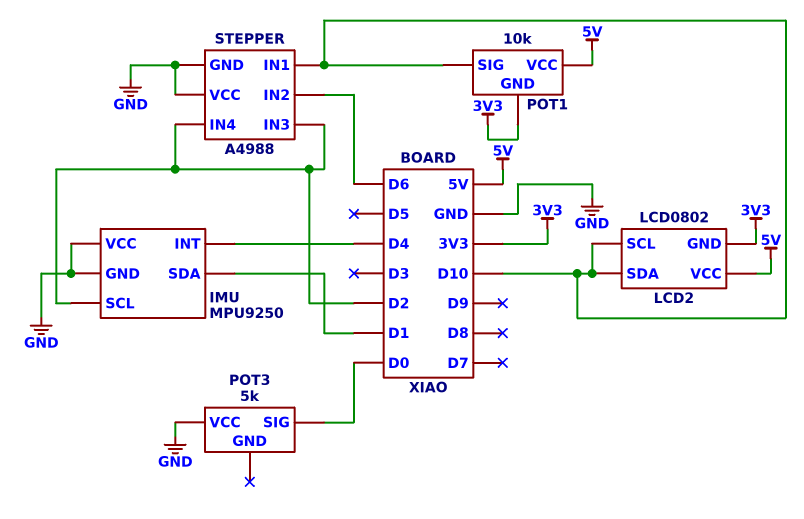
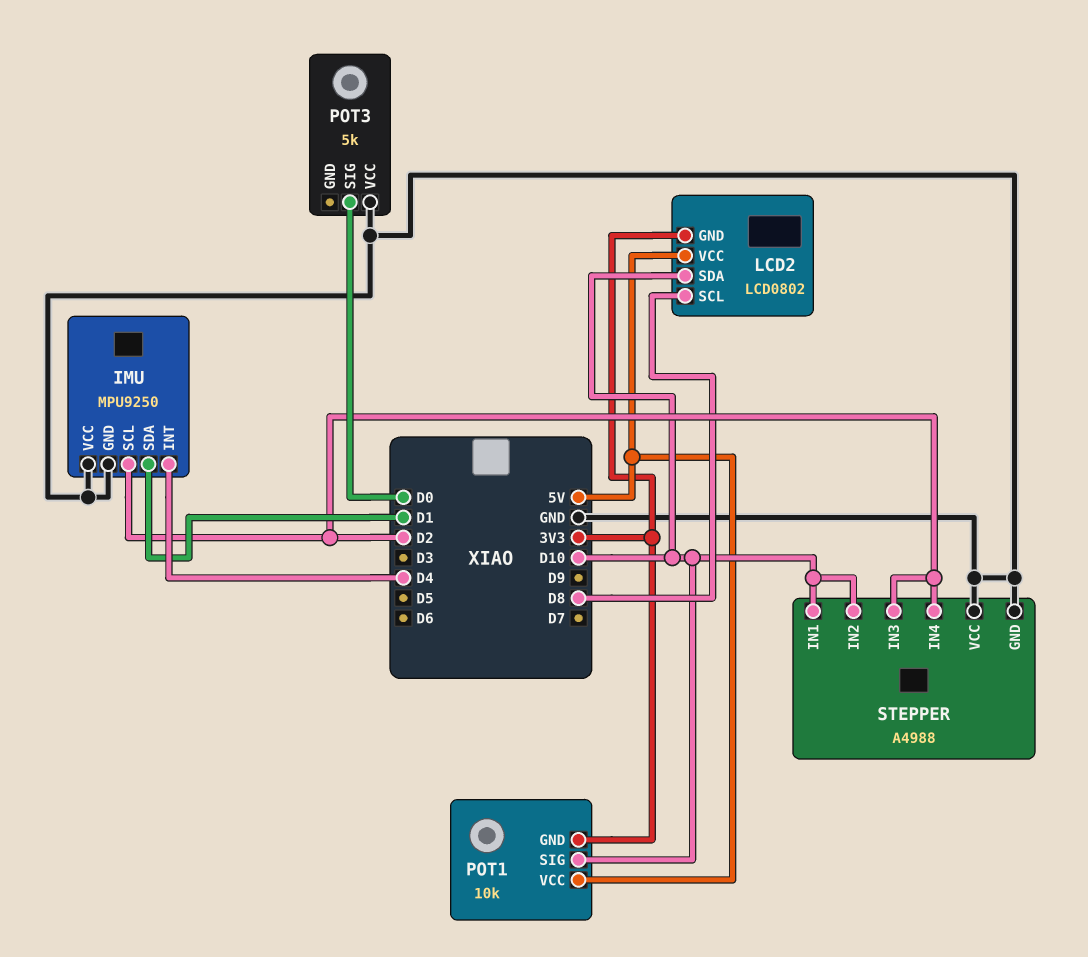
LCD2 pin SCL: D10 -> D8
STEPPER pin IN2: D6 -> D10

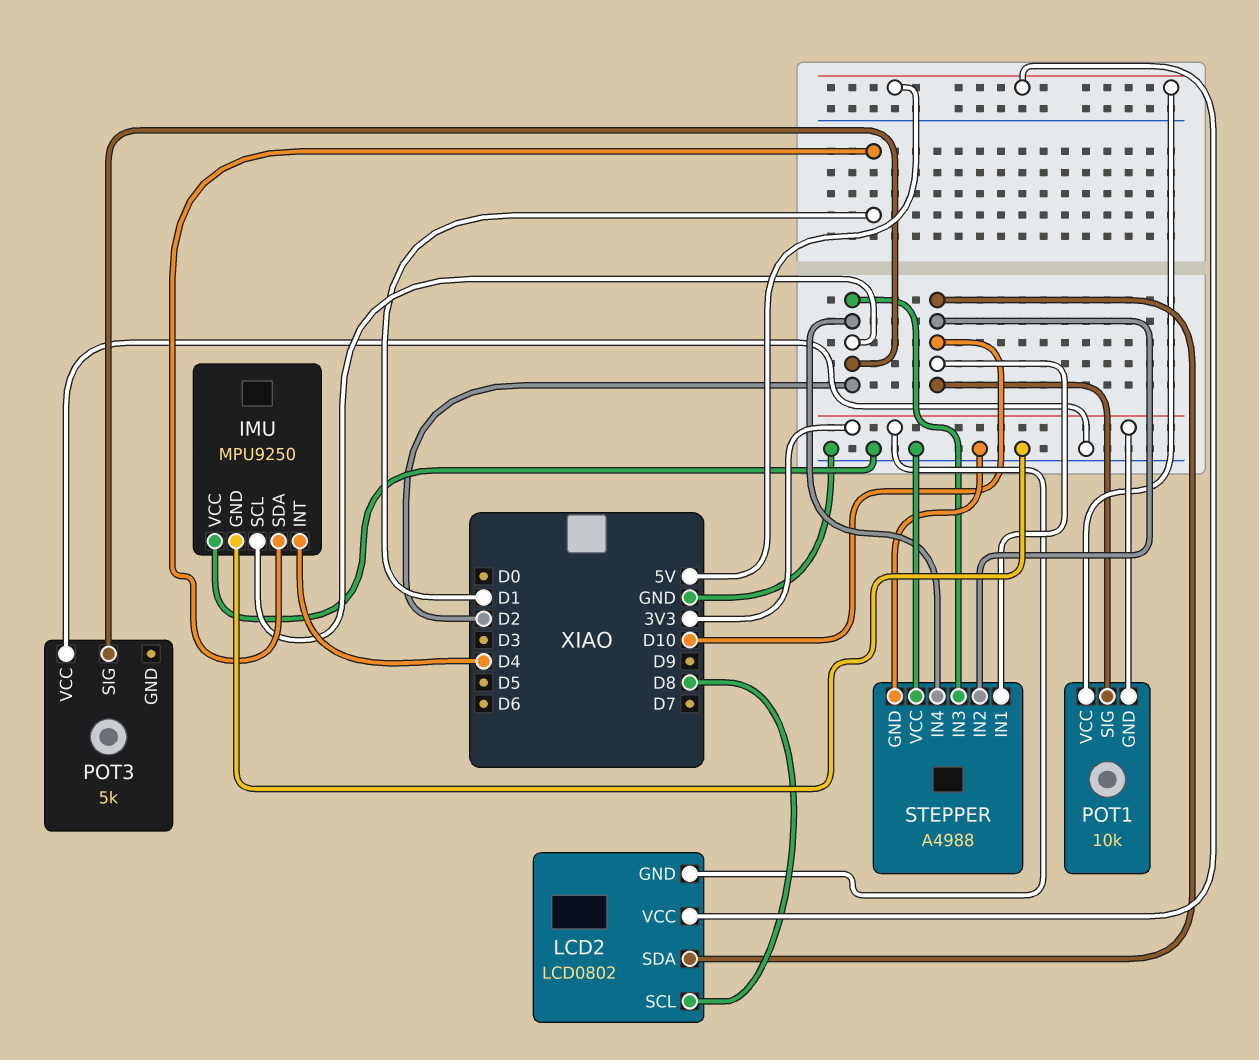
POT3 pin SIG: D0 -> D2

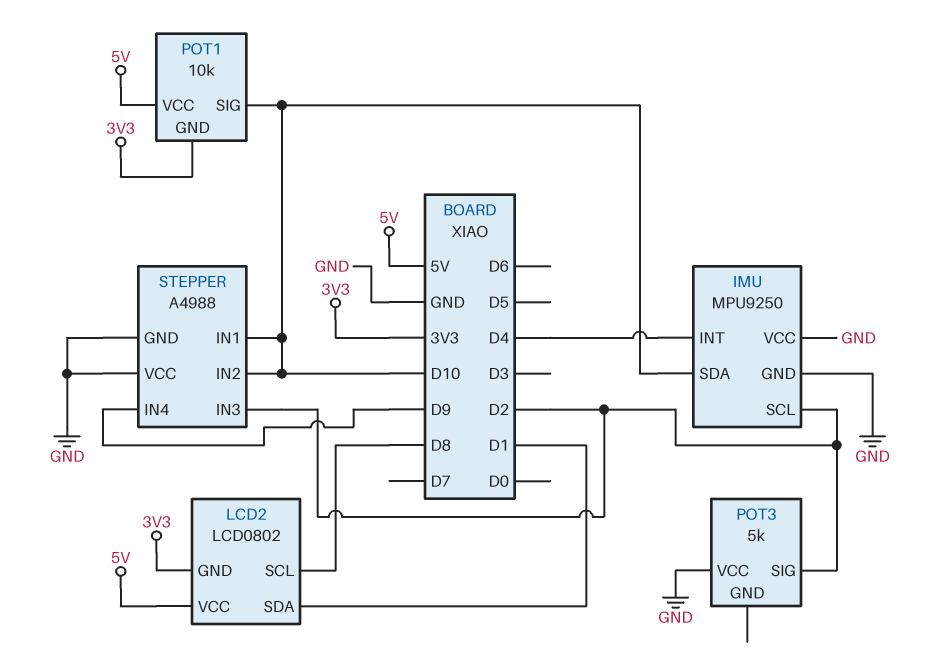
IMU pin SDA: D1 -> D10
LCD2 pin SDA: D10 -> D1
STEPPER pin IN4: D2 -> D9

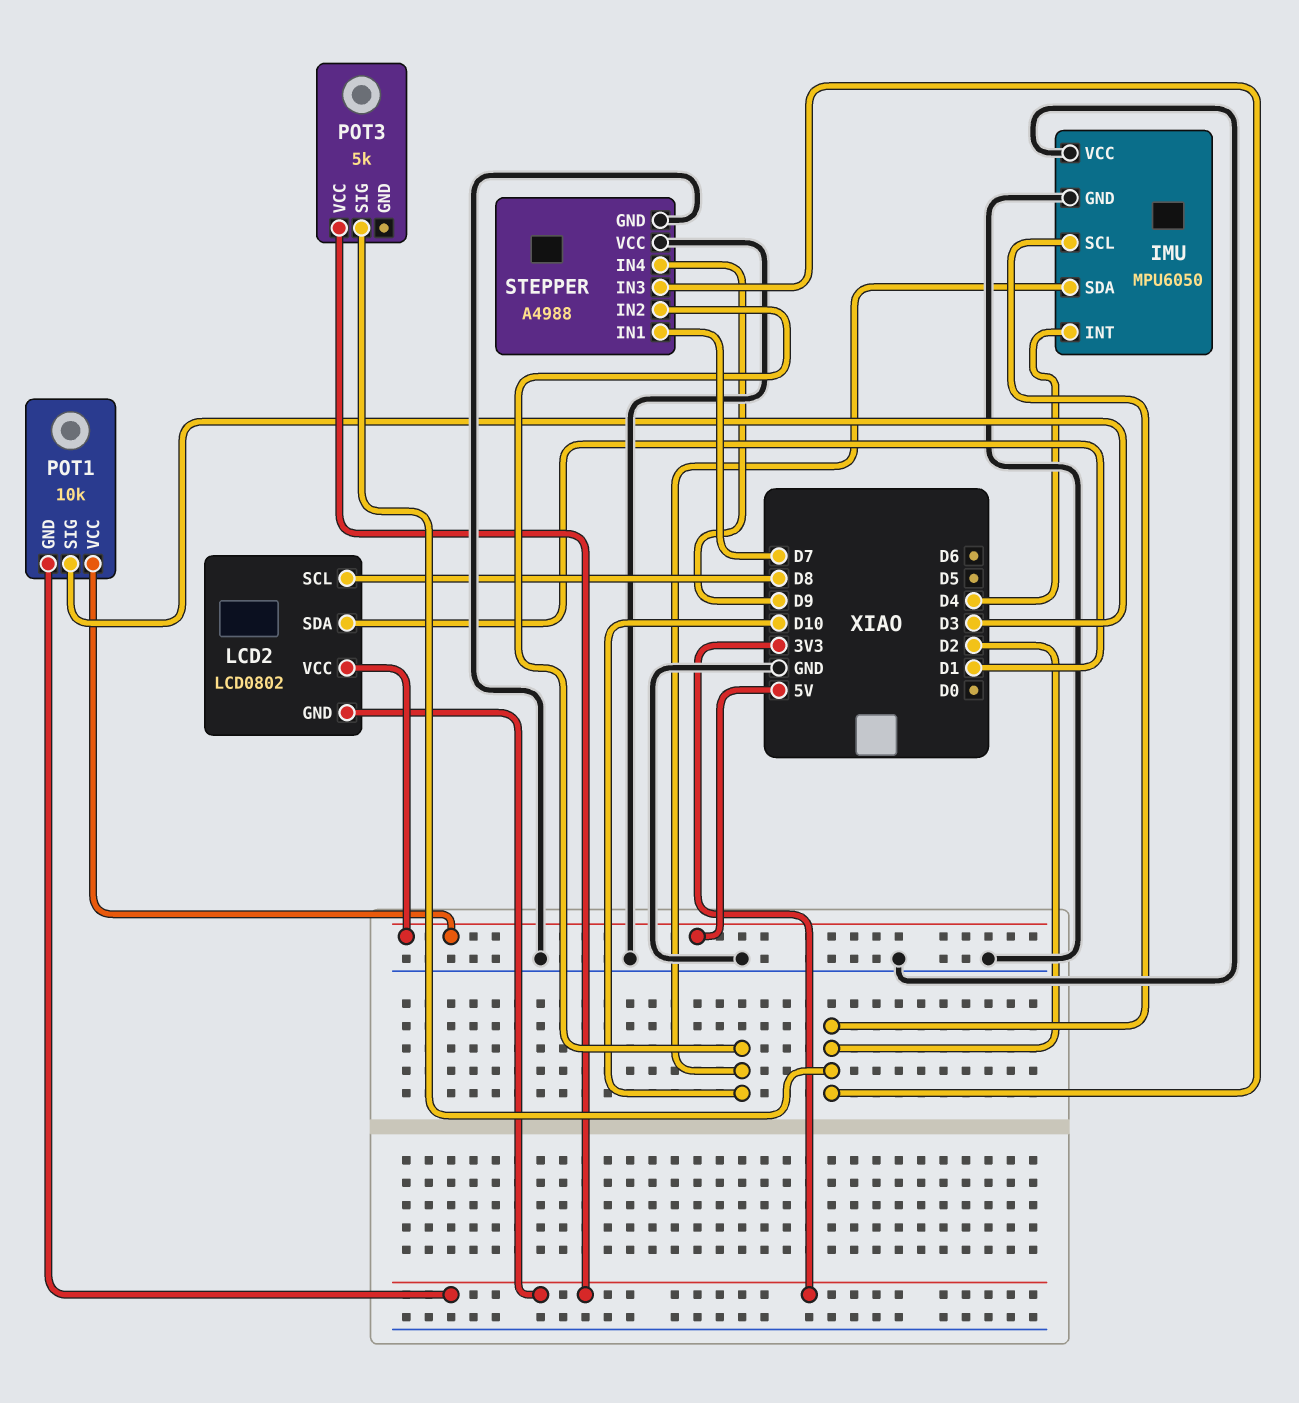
IMU: MPU9250 -> MPU6050
POT1 pin SIG: D10 -> D3
POT3 pin VCC: GND -> 3V3
STEPPER pin IN1: D10 -> D7

